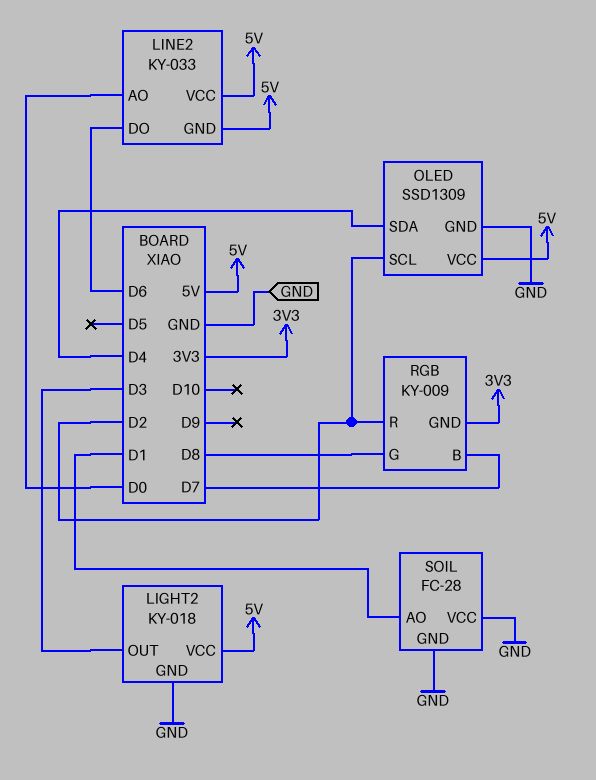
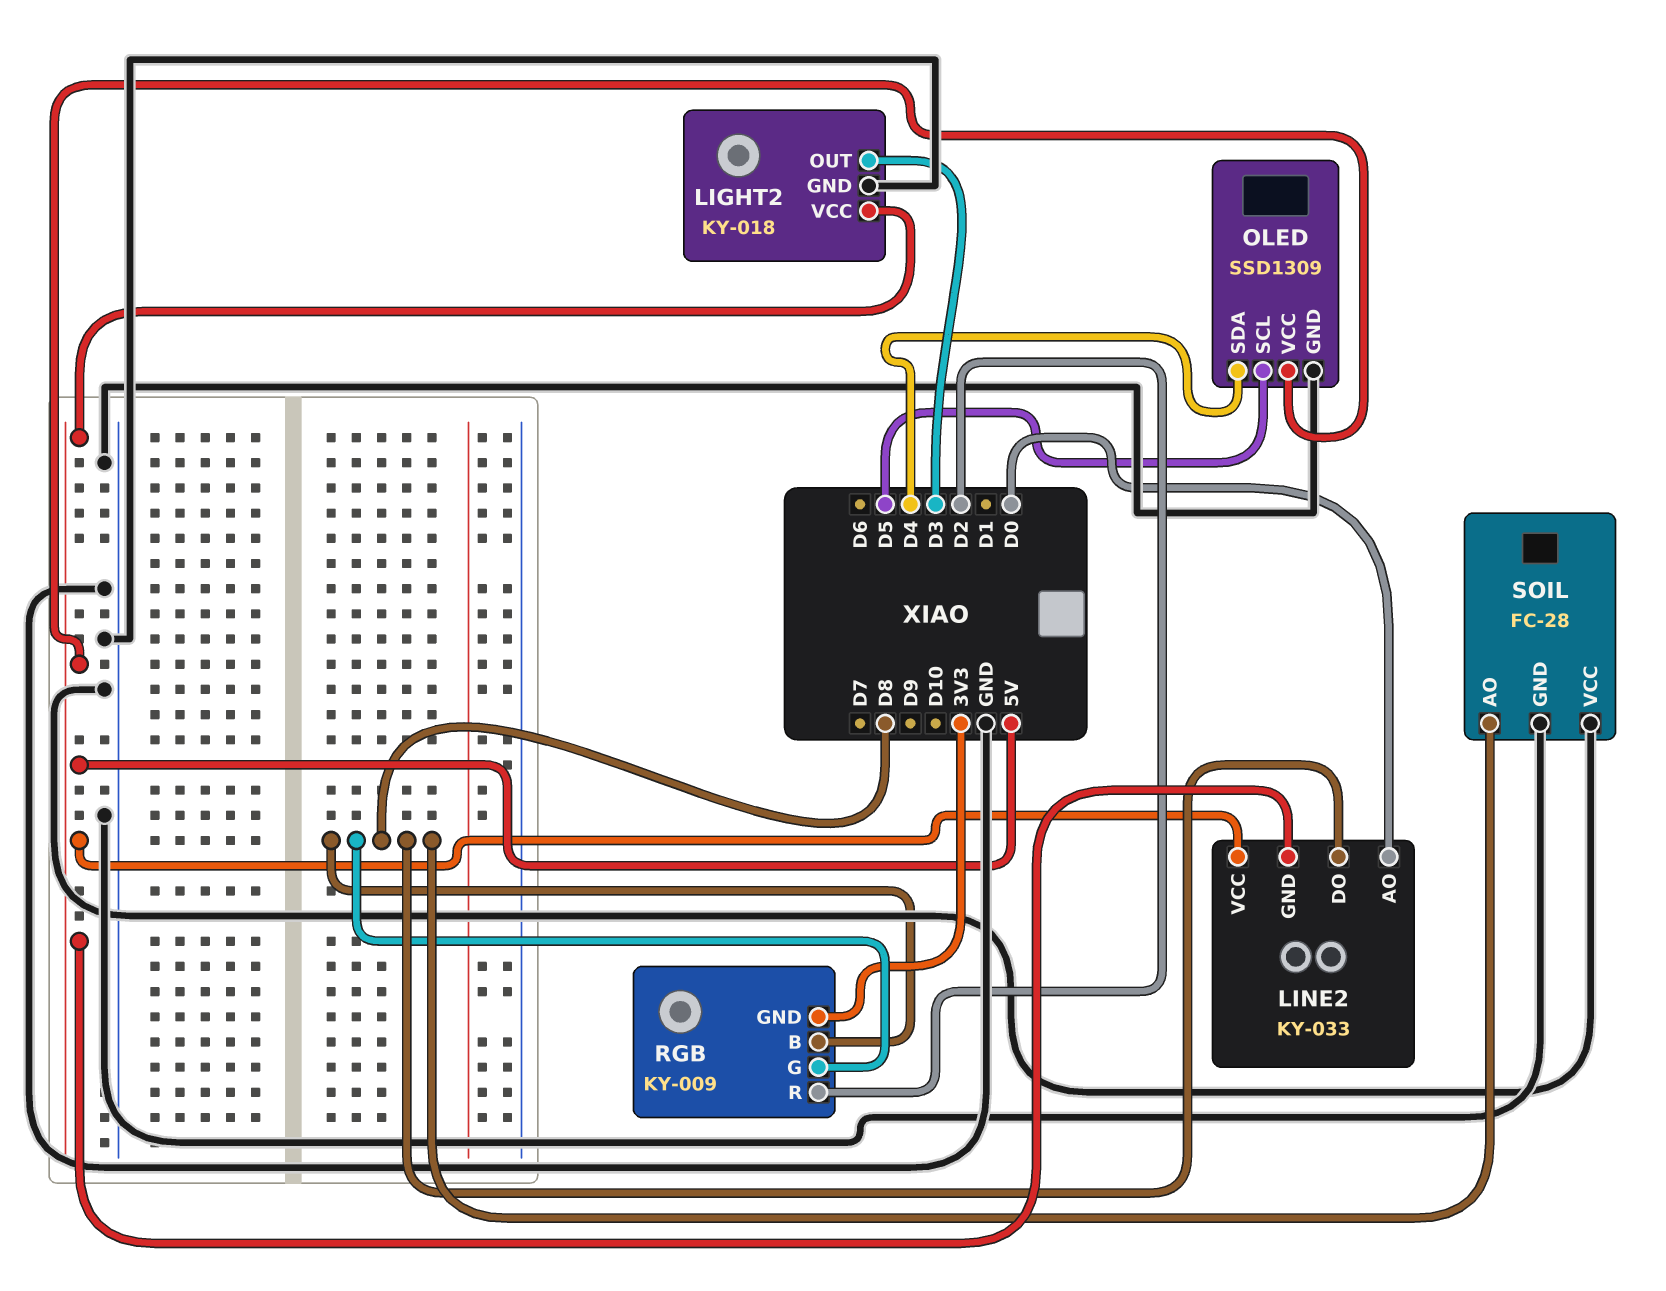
LINE2 pin DO: D6 -> D8
OLED pin SCL: D2 -> D5
RGB pin B: D7 -> D8
SOIL pin AO: D1 -> D8

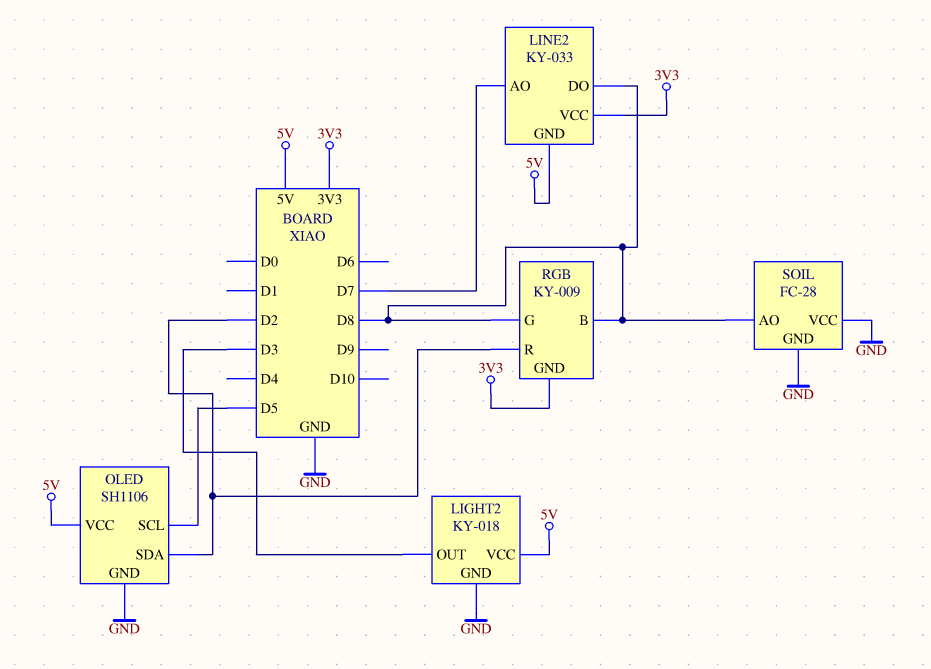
LINE2 pin AO: D0 -> D7
LINE2 pin VCC: 5V -> 3V3
OLED: SSD1309 -> SH1106
OLED pin SDA: D4 -> D2

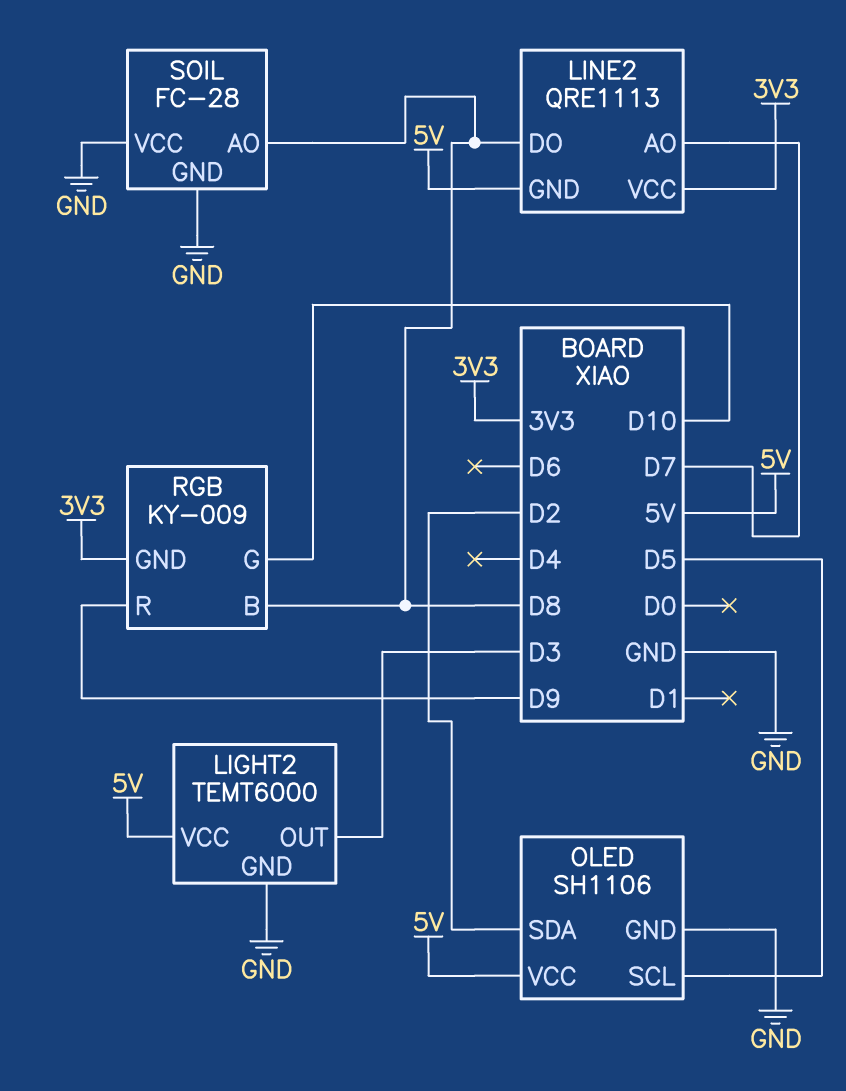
LIGHT2: KY-018 -> TEMT6000
LINE2: KY-033 -> QRE1113
RGB pin G: D8 -> D10
RGB pin R: D2 -> D9

